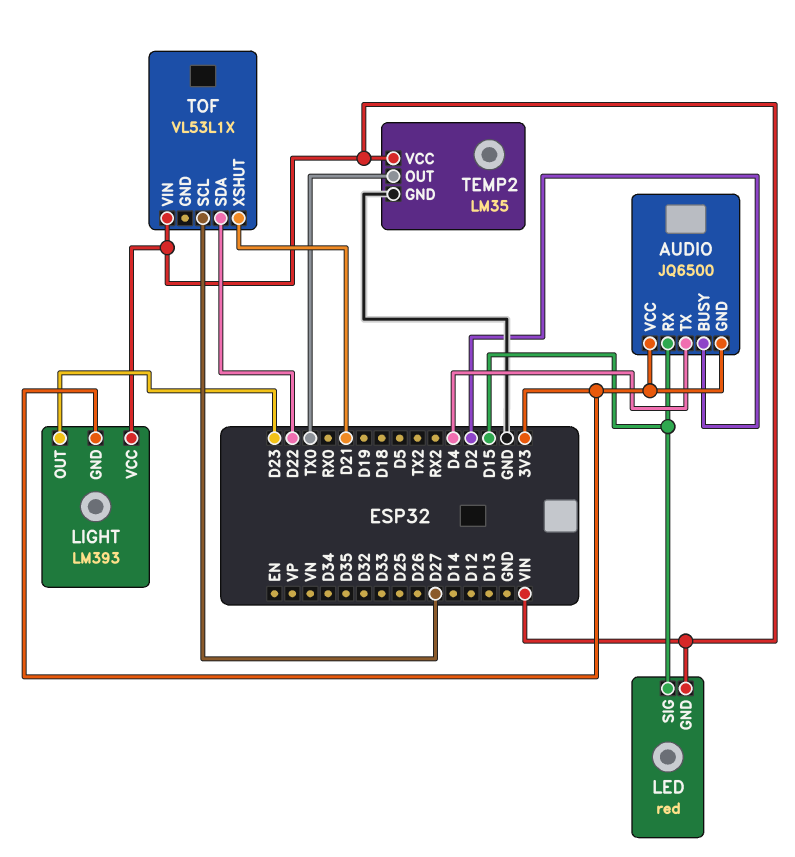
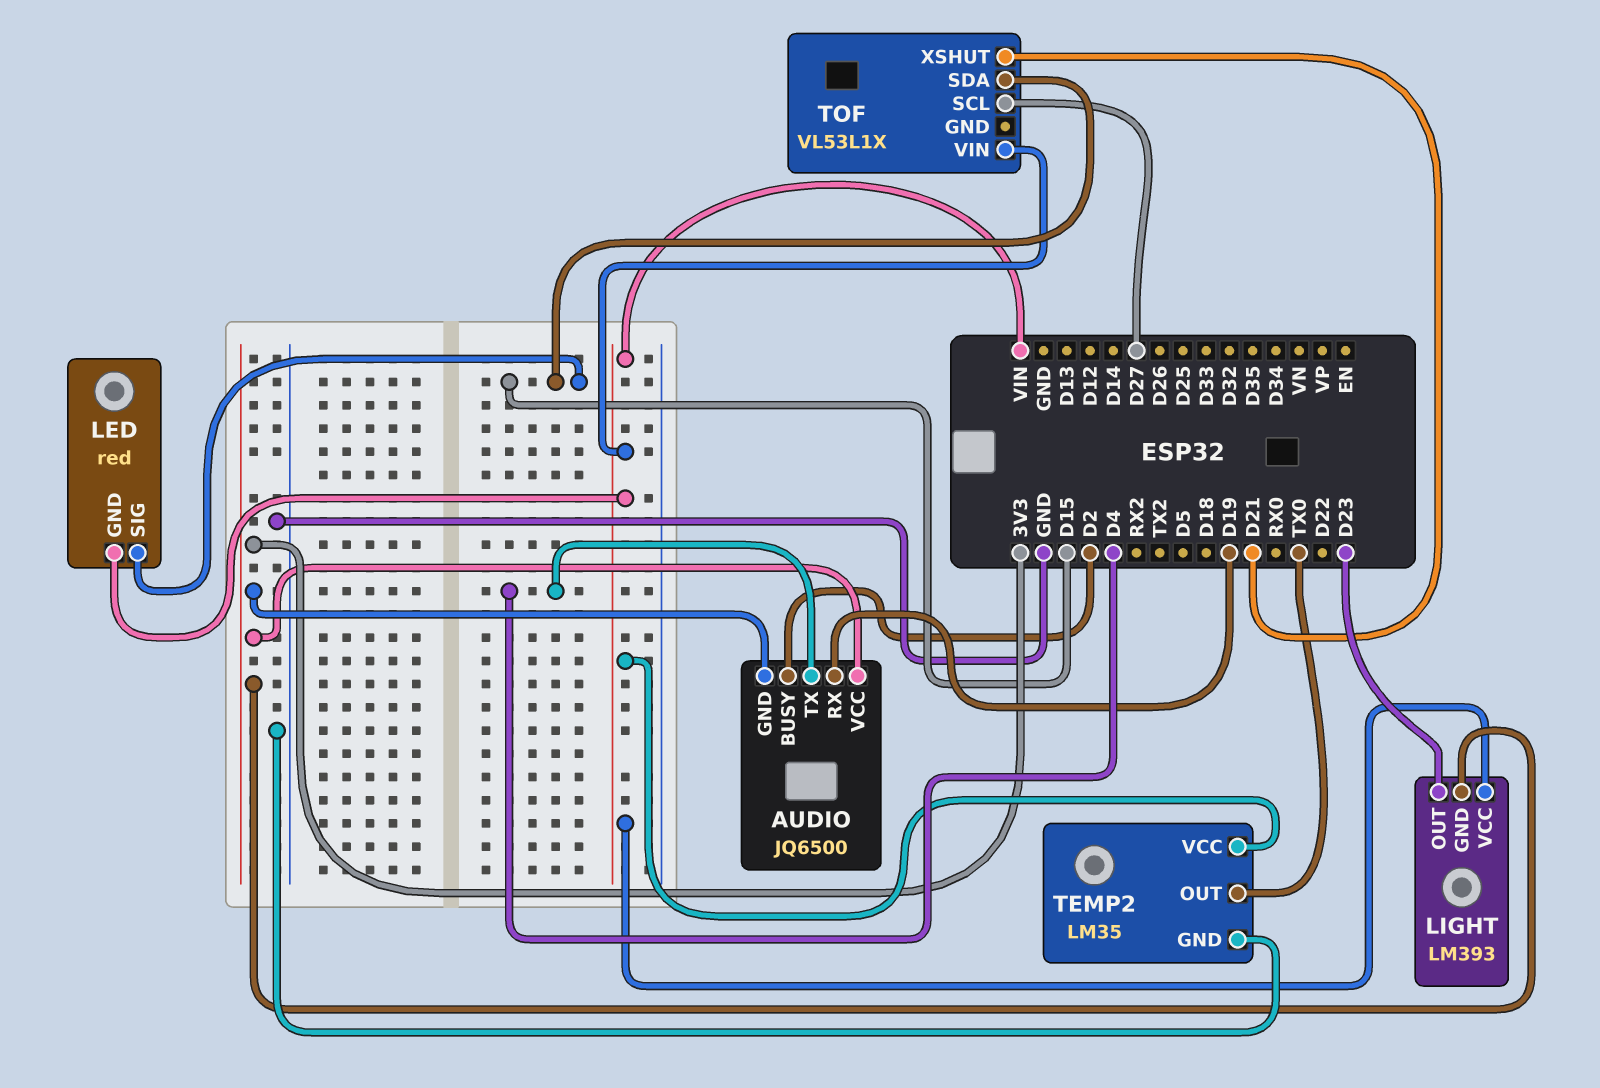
AUDIO pin RX: D15 -> D19
TOF pin SDA: D22 -> D15

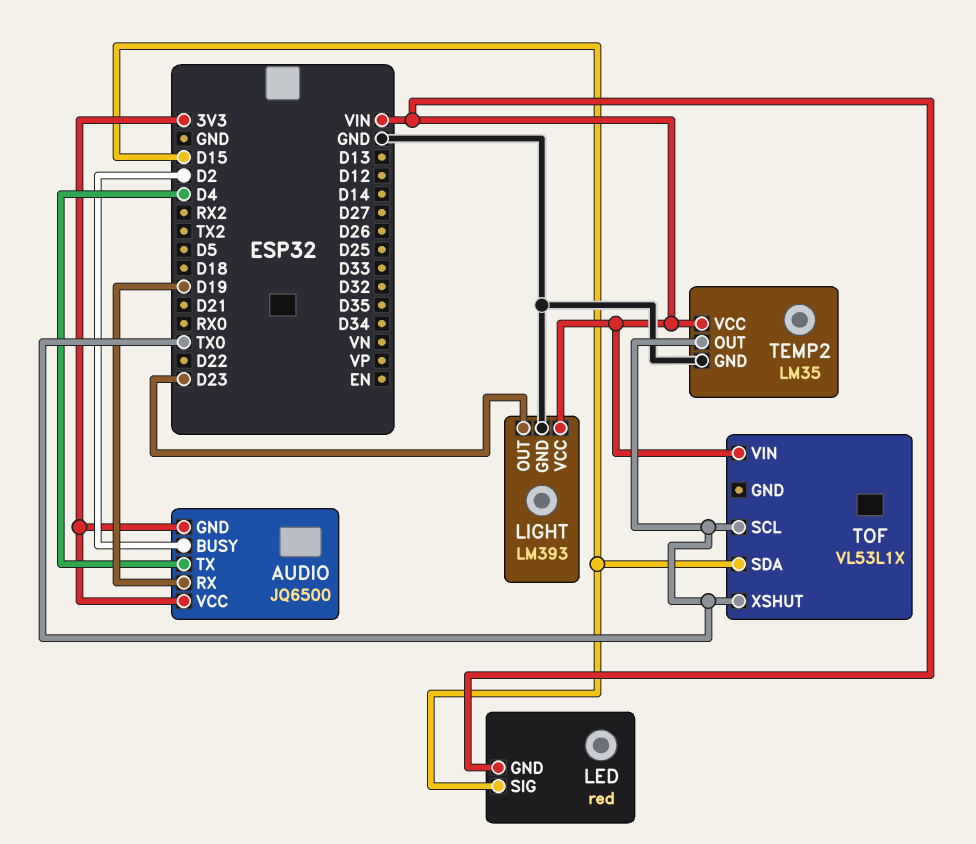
LIGHT pin GND: 3V3 -> GND
TOF pin SCL: D27 -> TX0
TOF pin XSHUT: D21 -> TX0

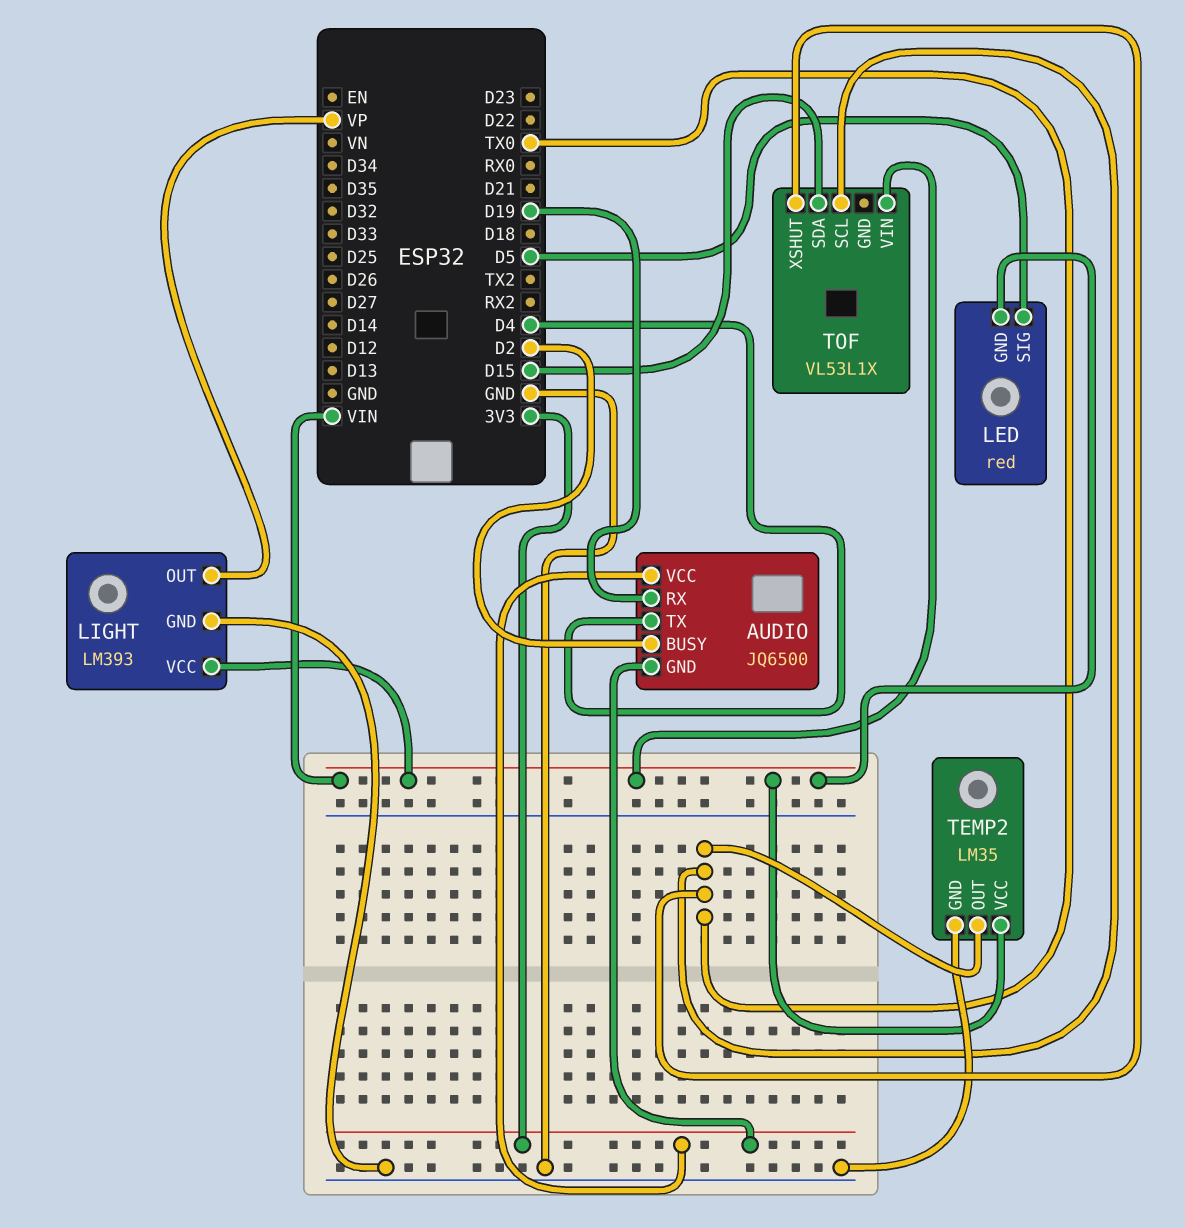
LED pin SIG: D15 -> D5
LIGHT pin OUT: D23 -> VP

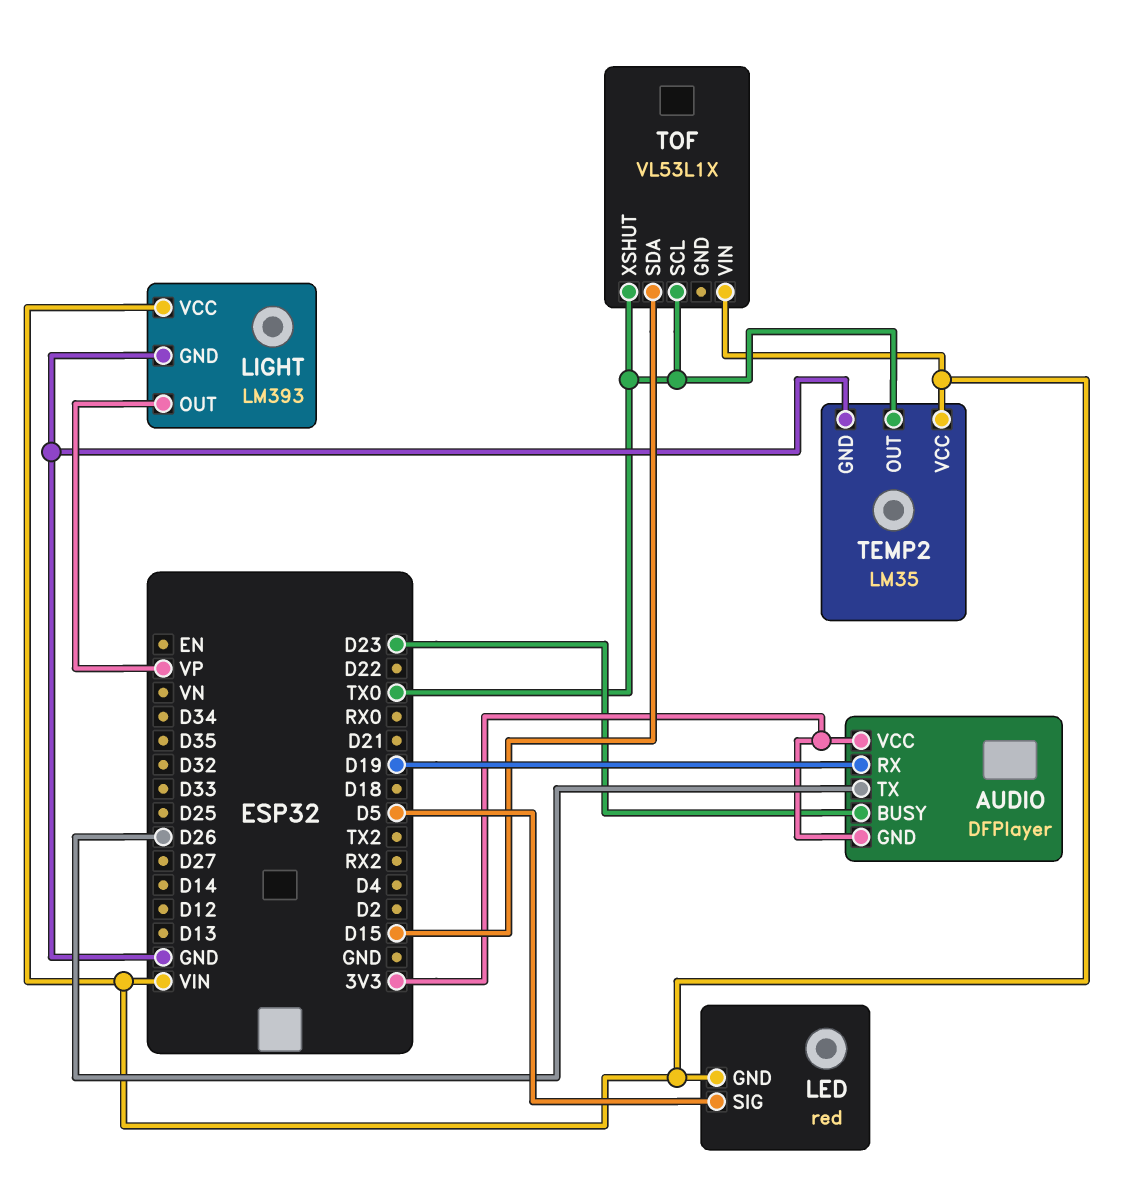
AUDIO: JQ6500 -> DFPlayer
AUDIO pin BUSY: D2 -> D23
AUDIO pin TX: D4 -> D26

